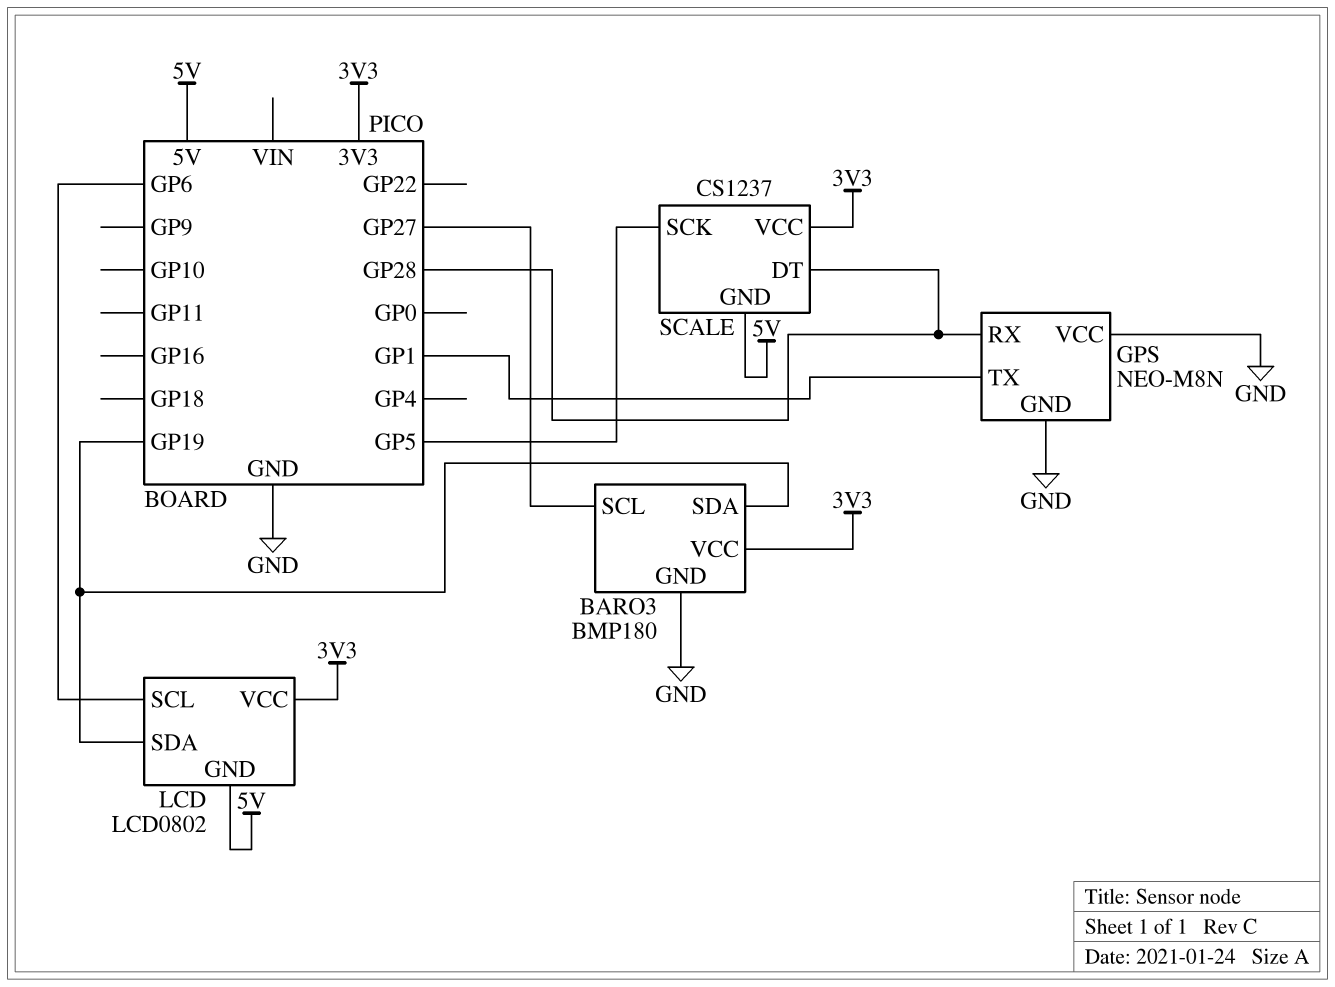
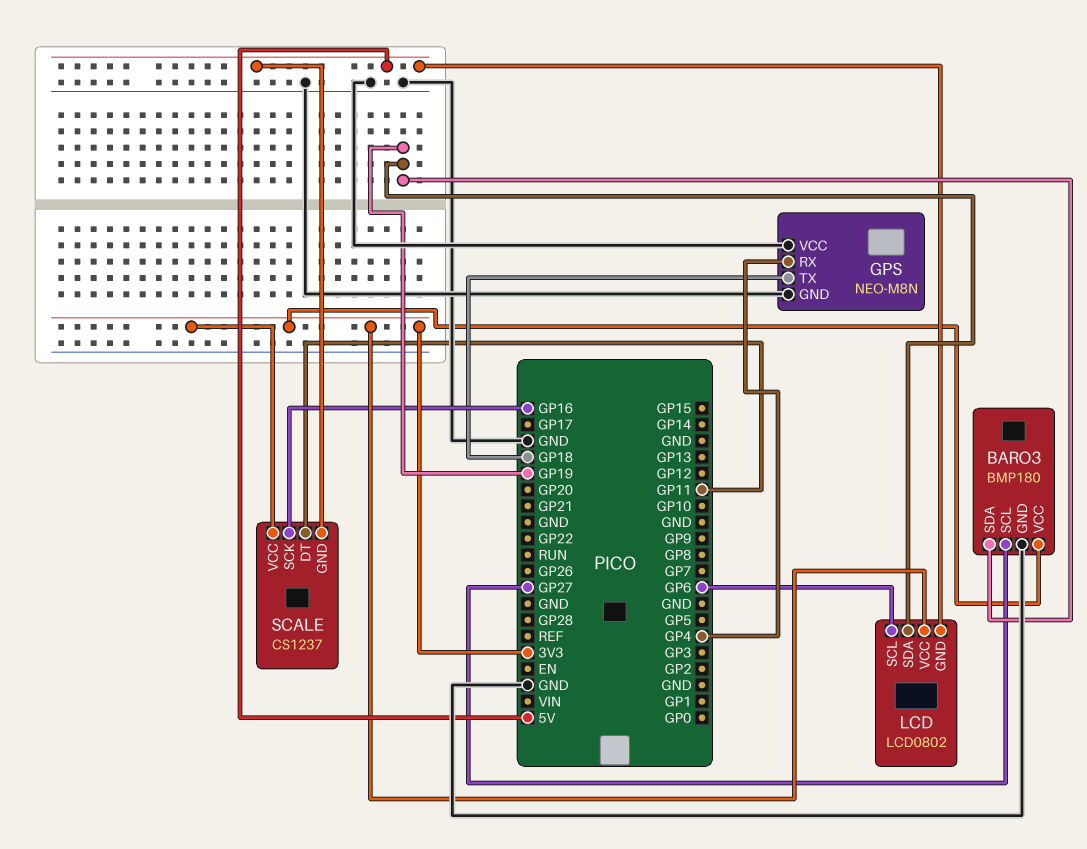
GPS pin RX: GP28 -> GP4
GPS pin TX: GP1 -> GP18
SCALE pin DT: GP28 -> GP11
SCALE pin SCK: GP5 -> GP16

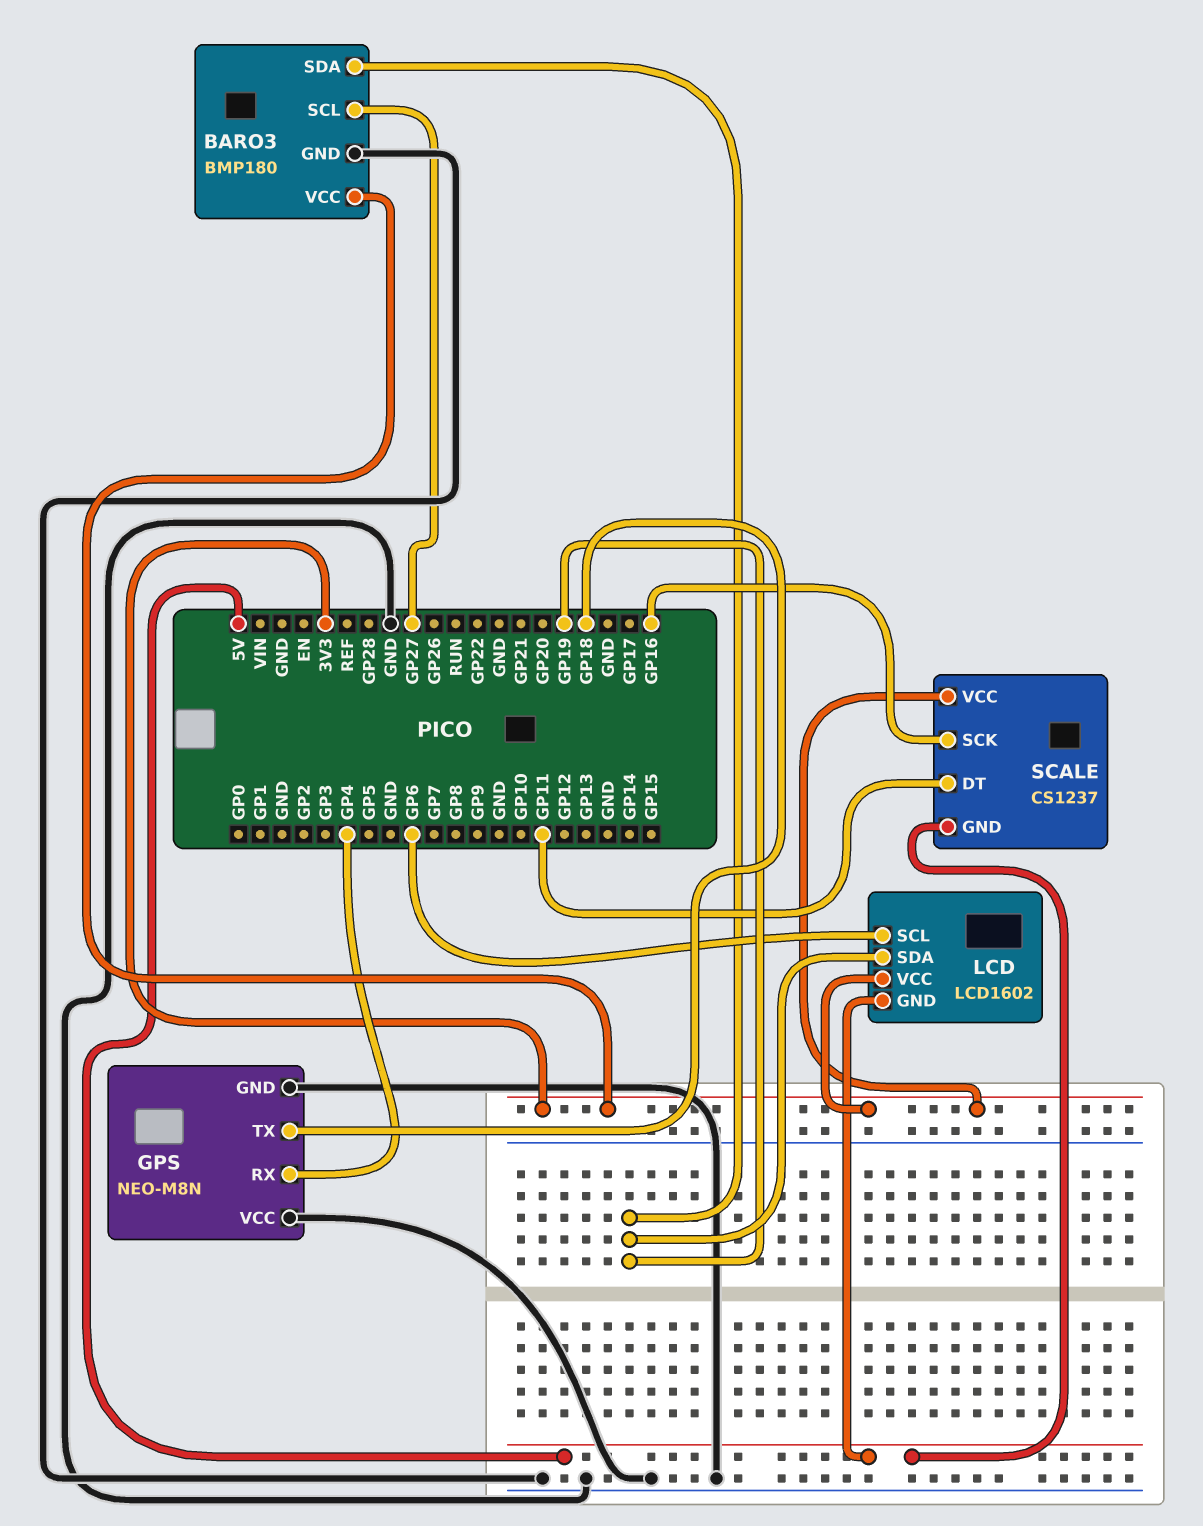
LCD: LCD0802 -> LCD1602

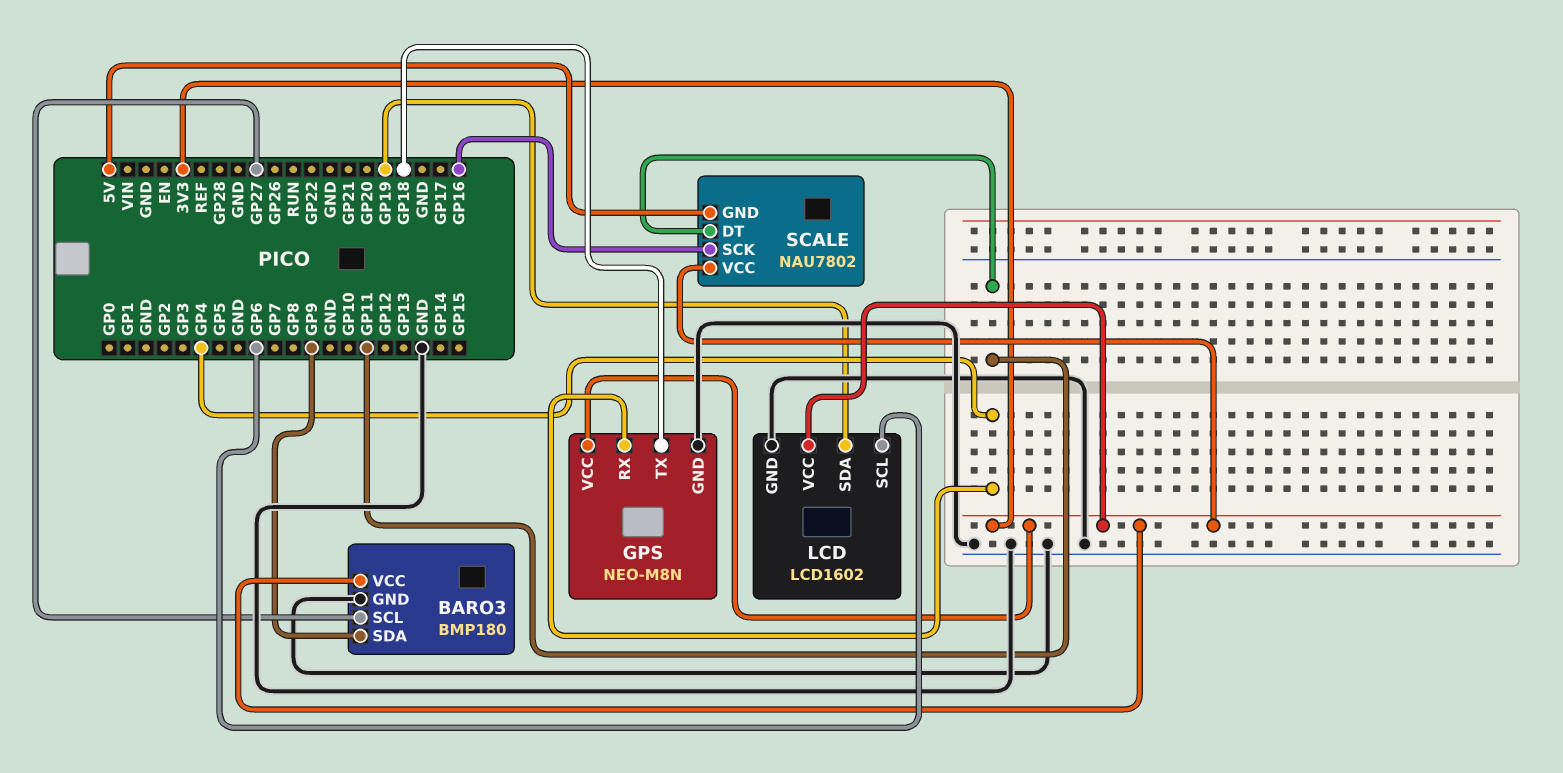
BARO3 pin SDA: GP19 -> GP9
GPS pin VCC: GND -> 3V3
LCD pin GND: 5V -> GND
SCALE: CS1237 -> NAU7802

